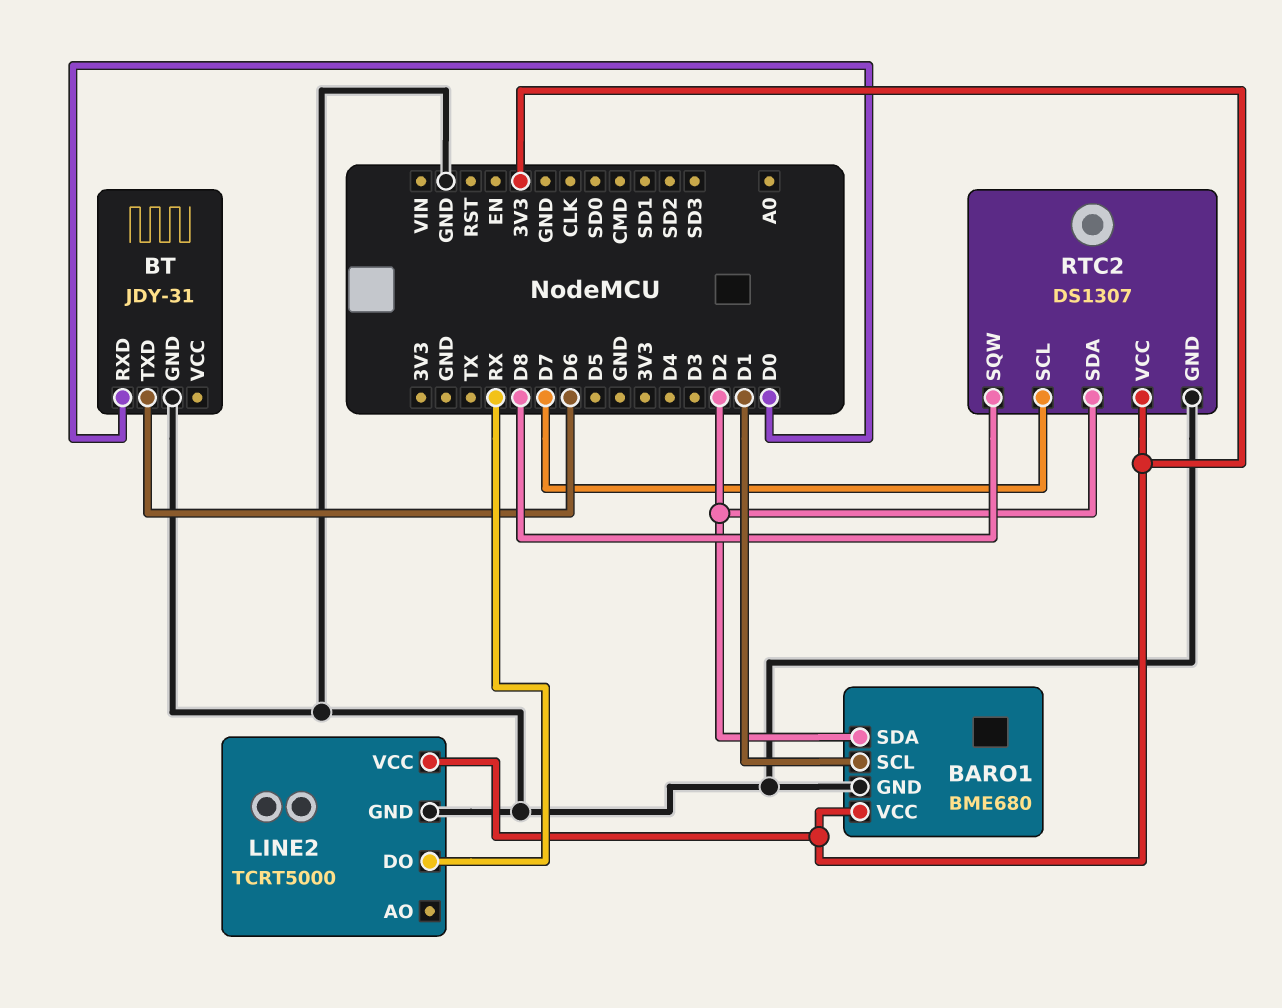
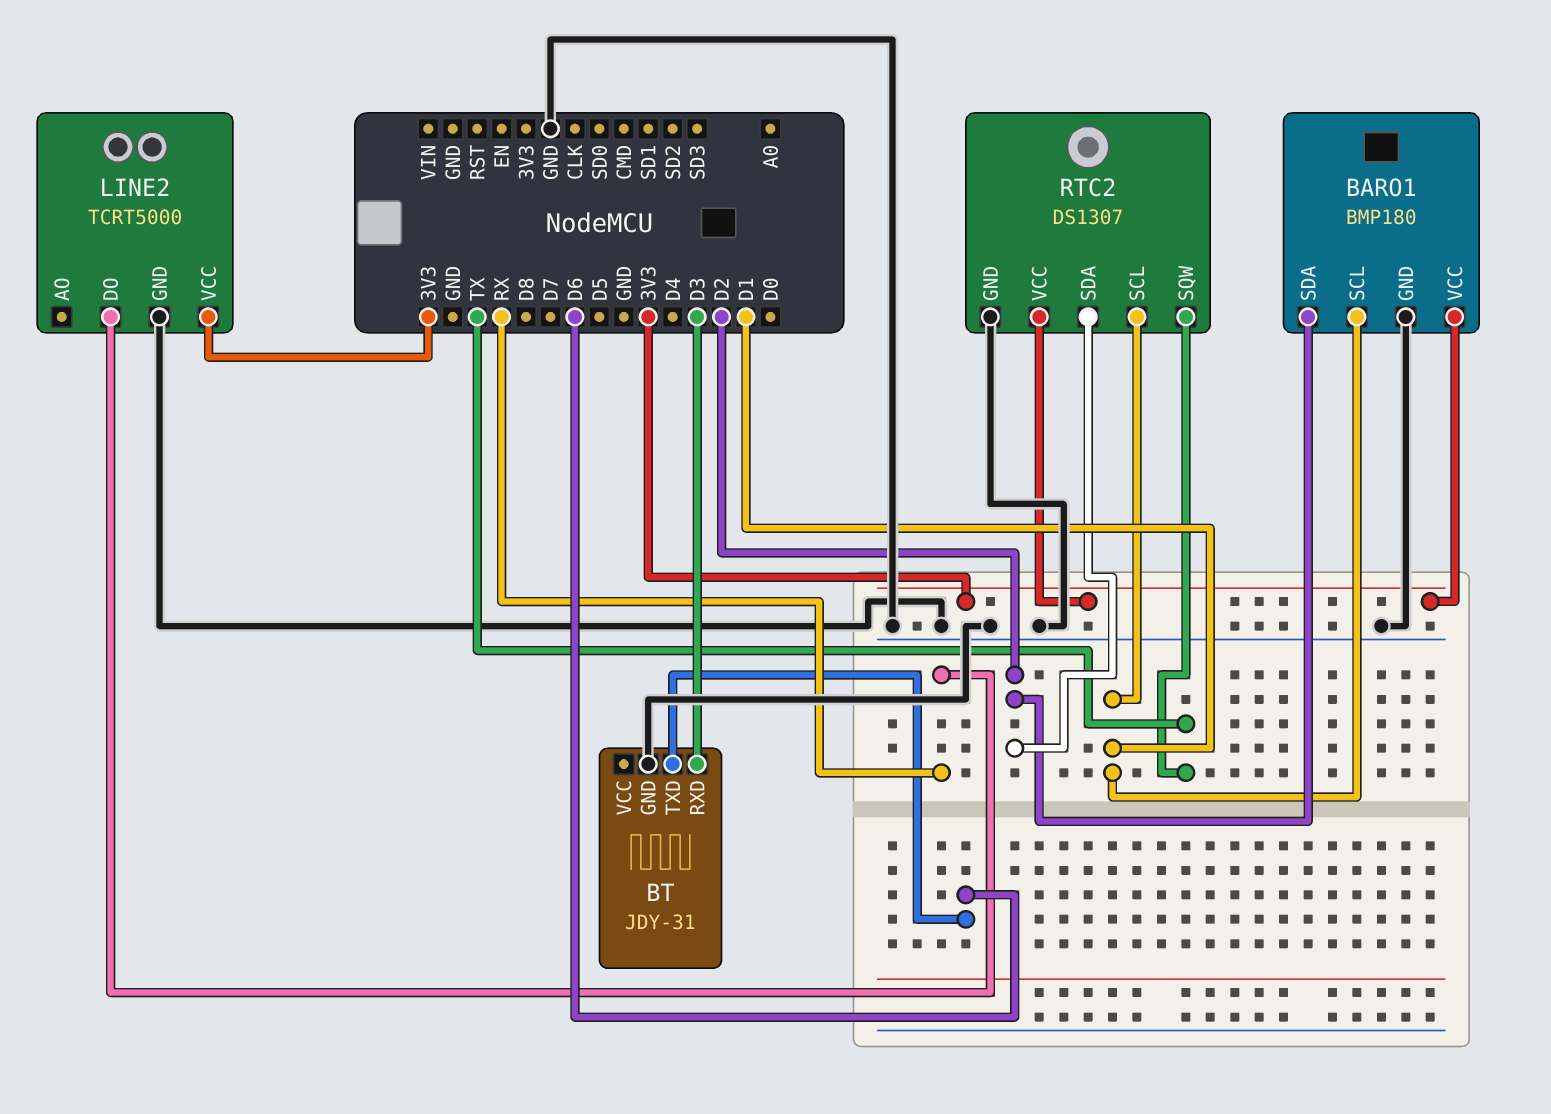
BARO1: BME680 -> BMP180
BT pin RXD: D0 -> D3
RTC2 pin SCL: D7 -> D1
RTC2 pin SQW: D8 -> TX

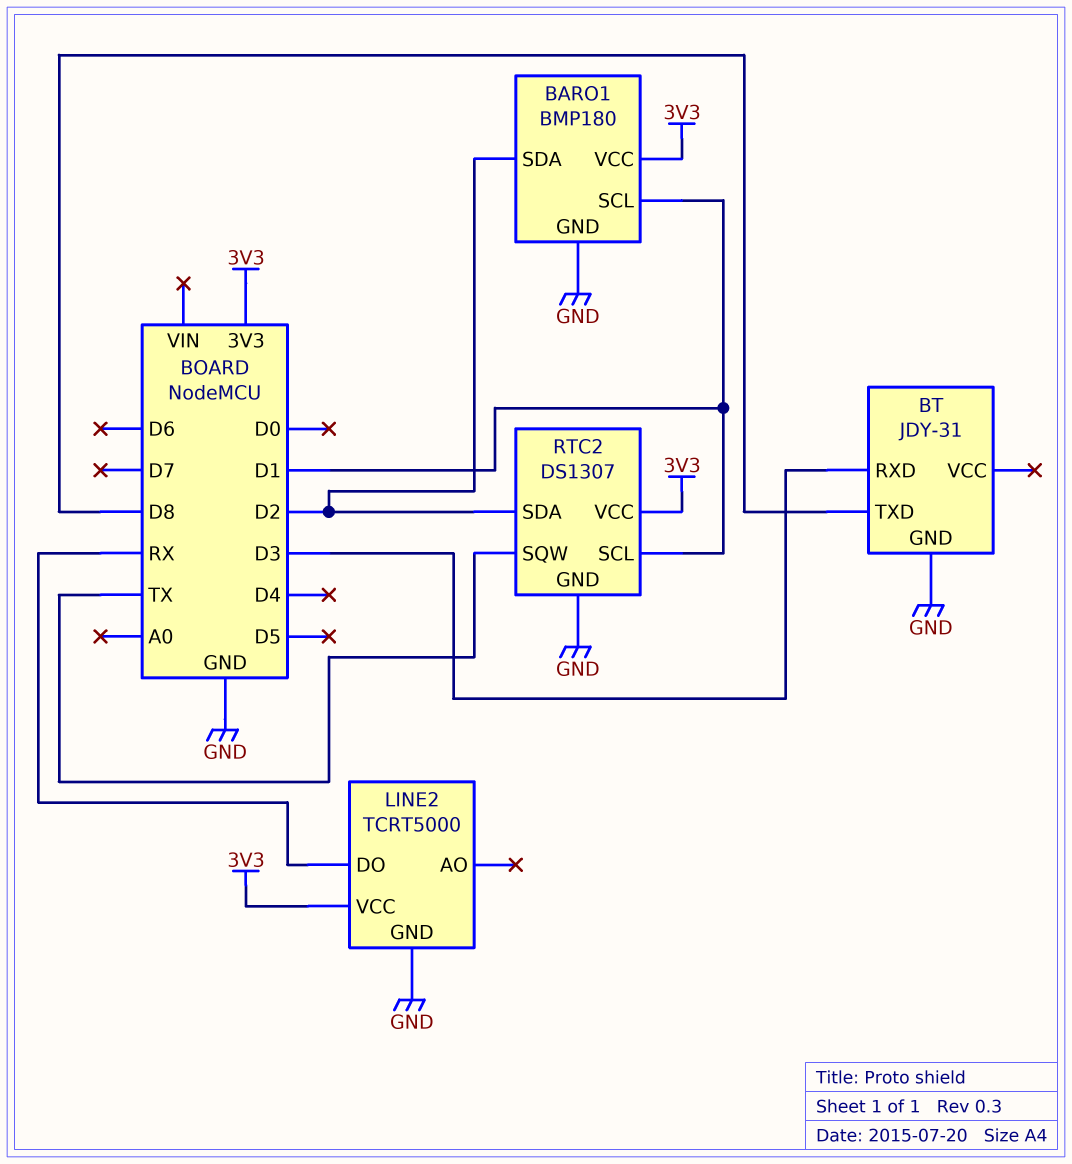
BT pin TXD: D6 -> D8

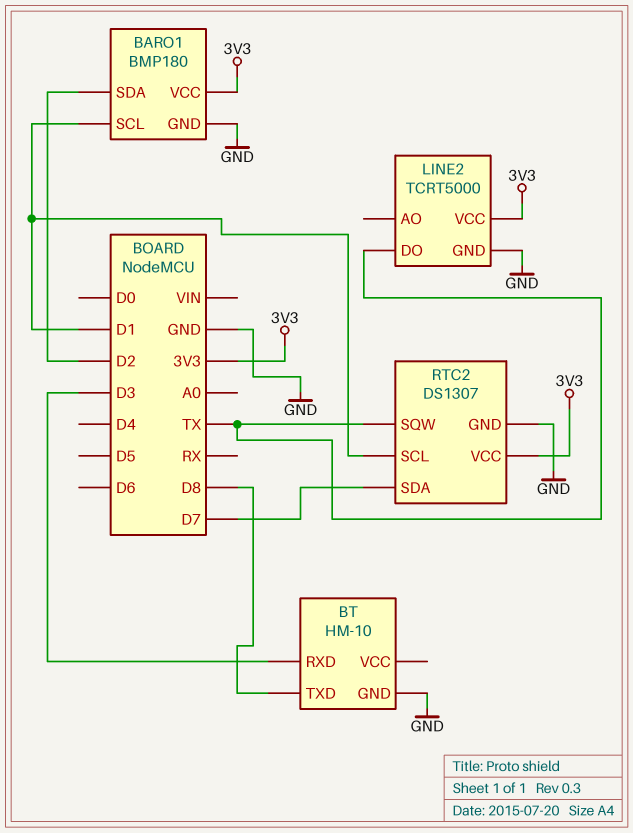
BT: JDY-31 -> HM-10
LINE2 pin DO: RX -> TX
RTC2 pin SDA: D2 -> D7

